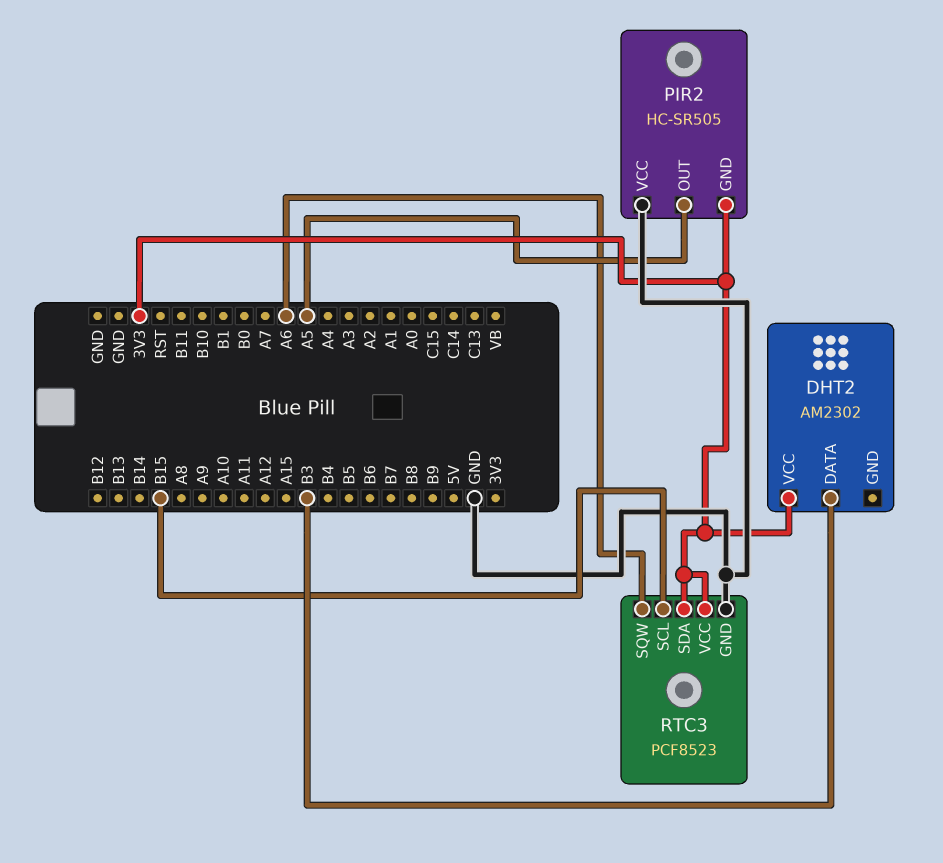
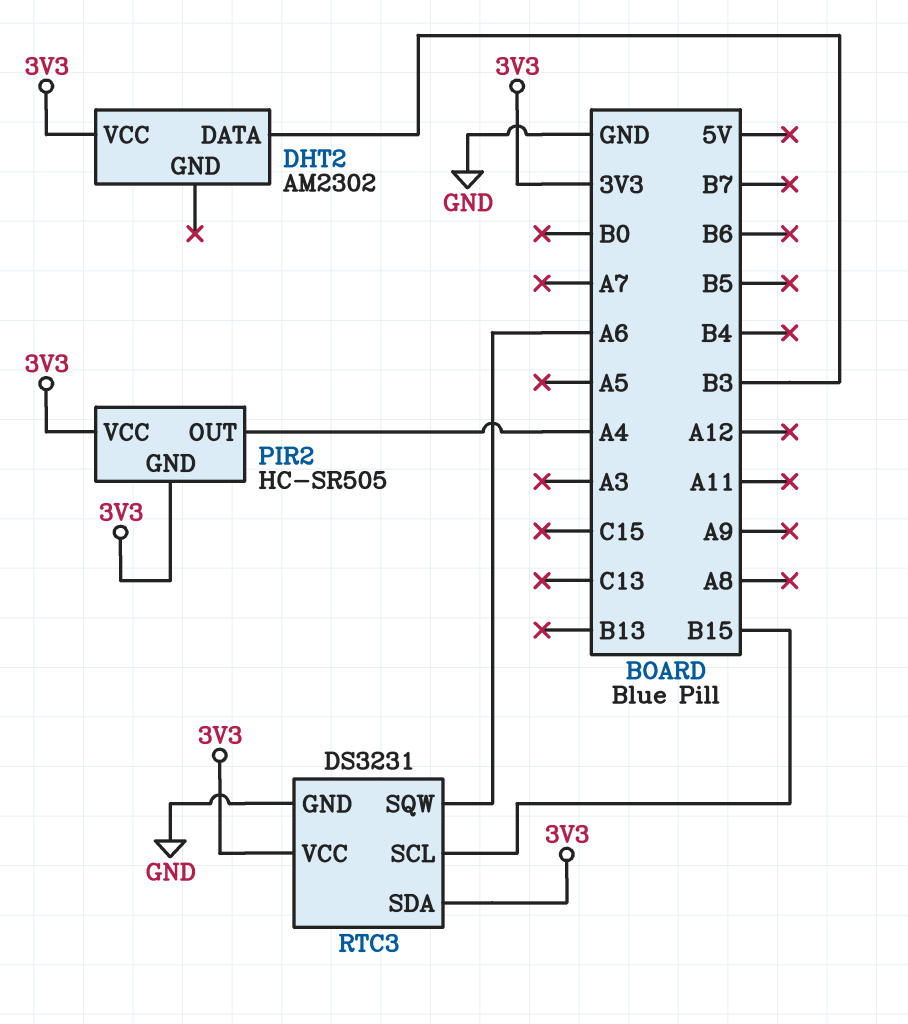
PIR2 pin OUT: A5 -> A4
PIR2 pin VCC: GND -> 3V3
RTC3: PCF8523 -> DS3231

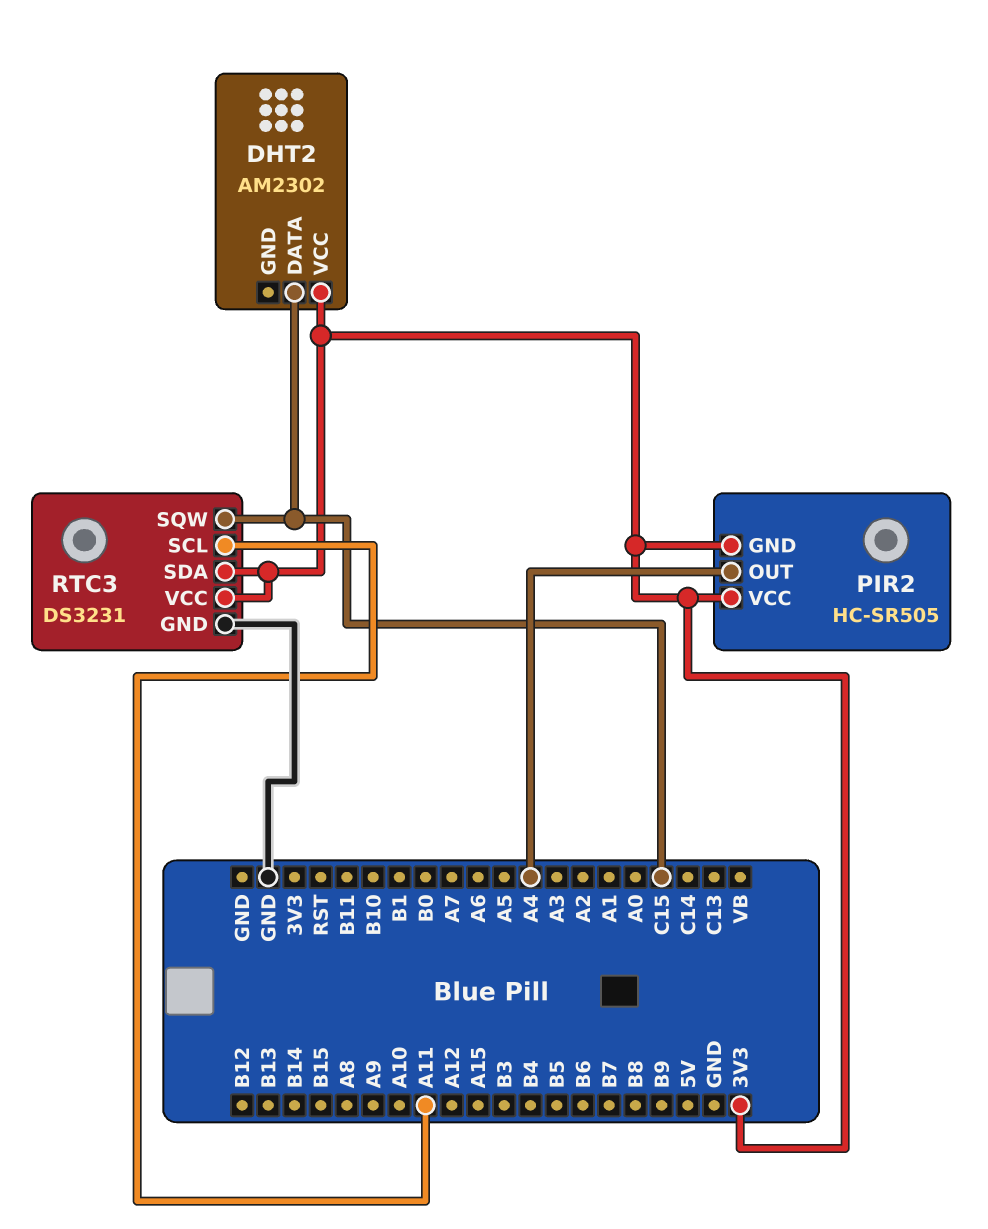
DHT2 pin DATA: B3 -> C15
RTC3 pin SCL: B15 -> A11
RTC3 pin SQW: A6 -> C15

